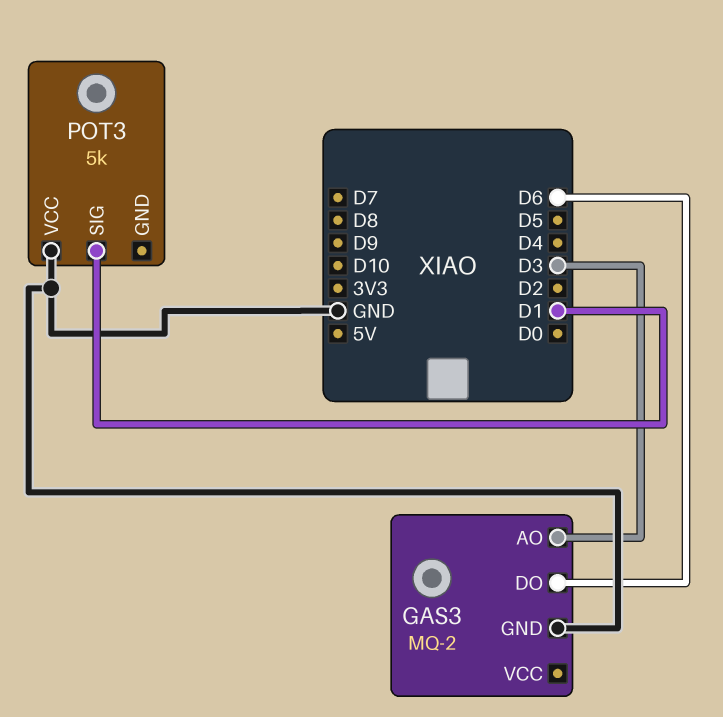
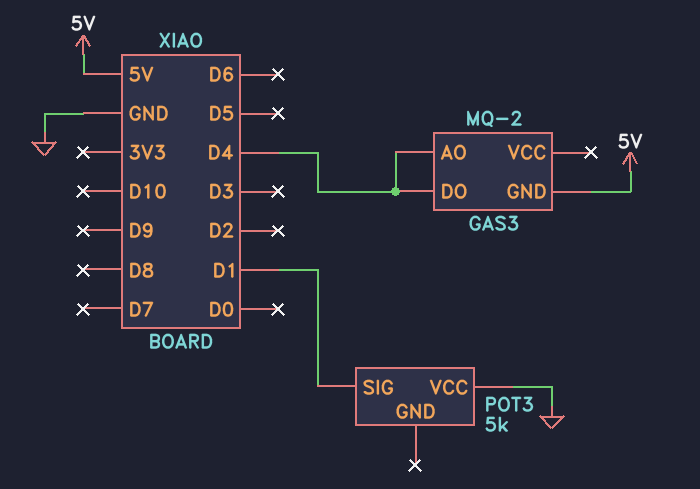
GAS3 pin AO: D3 -> D4
GAS3 pin DO: D6 -> D4
GAS3 pin GND: GND -> 5V

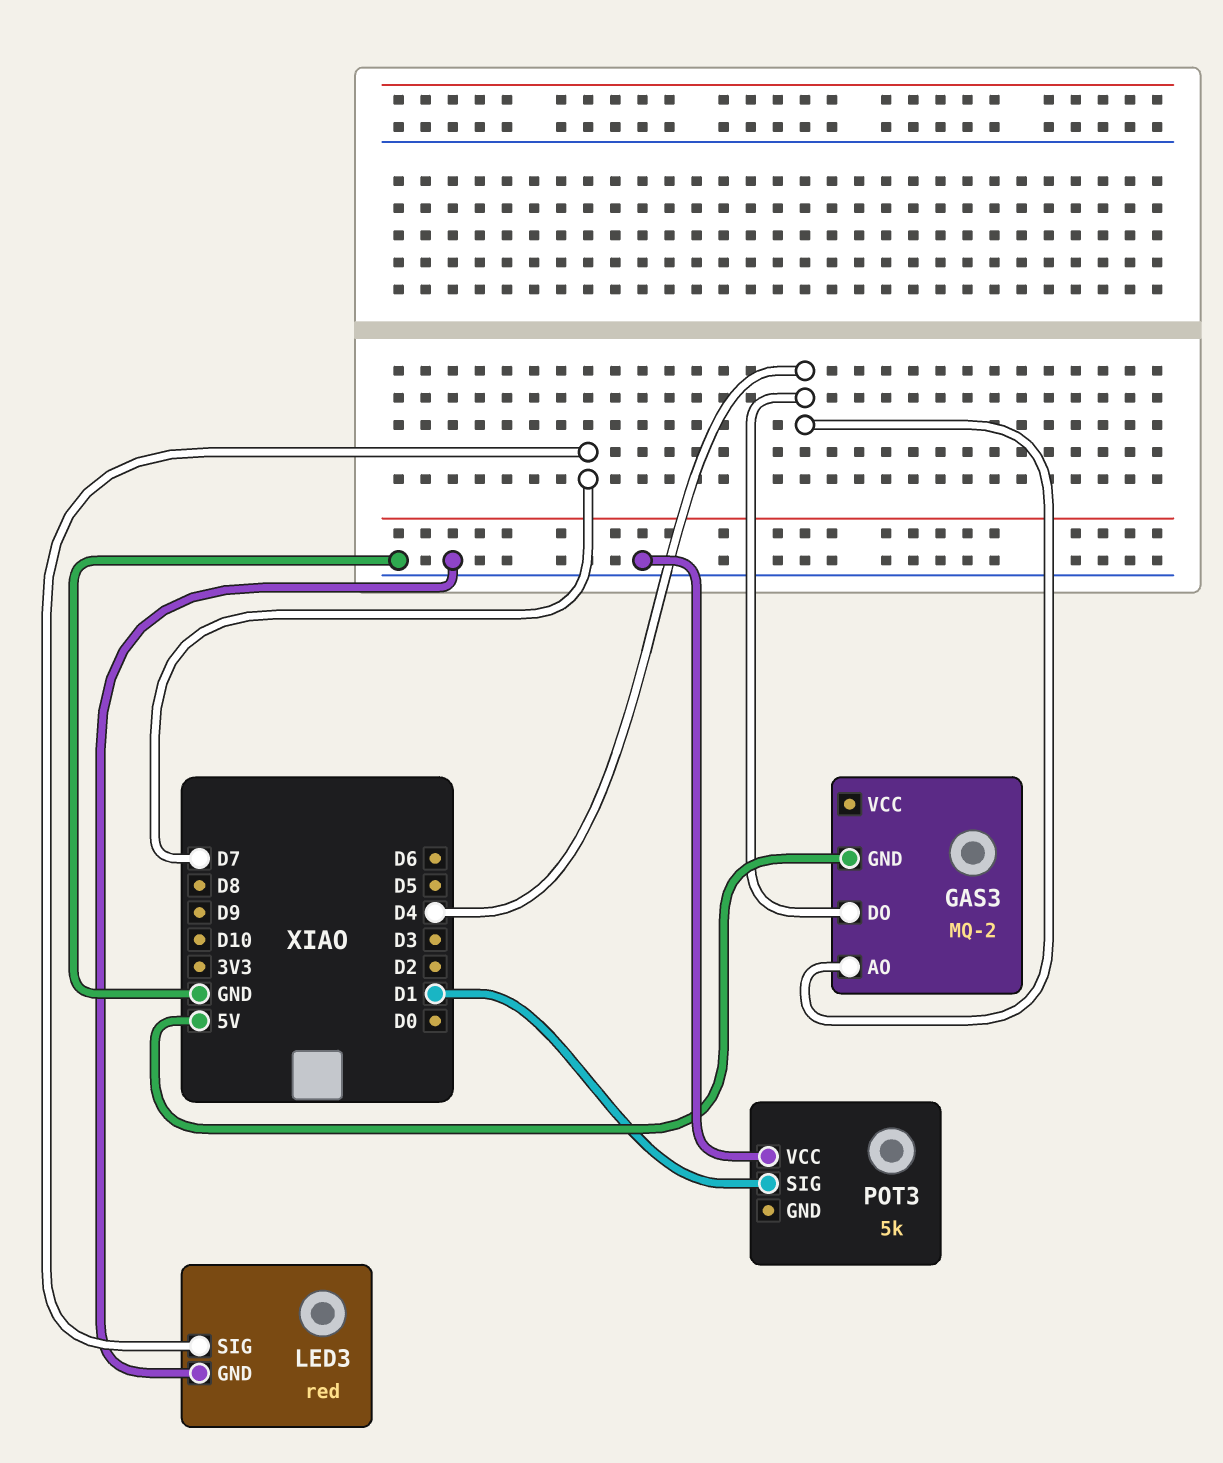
LED3: none -> red
LED3 pin GND: none -> GND
LED3 pin SIG: none -> D7

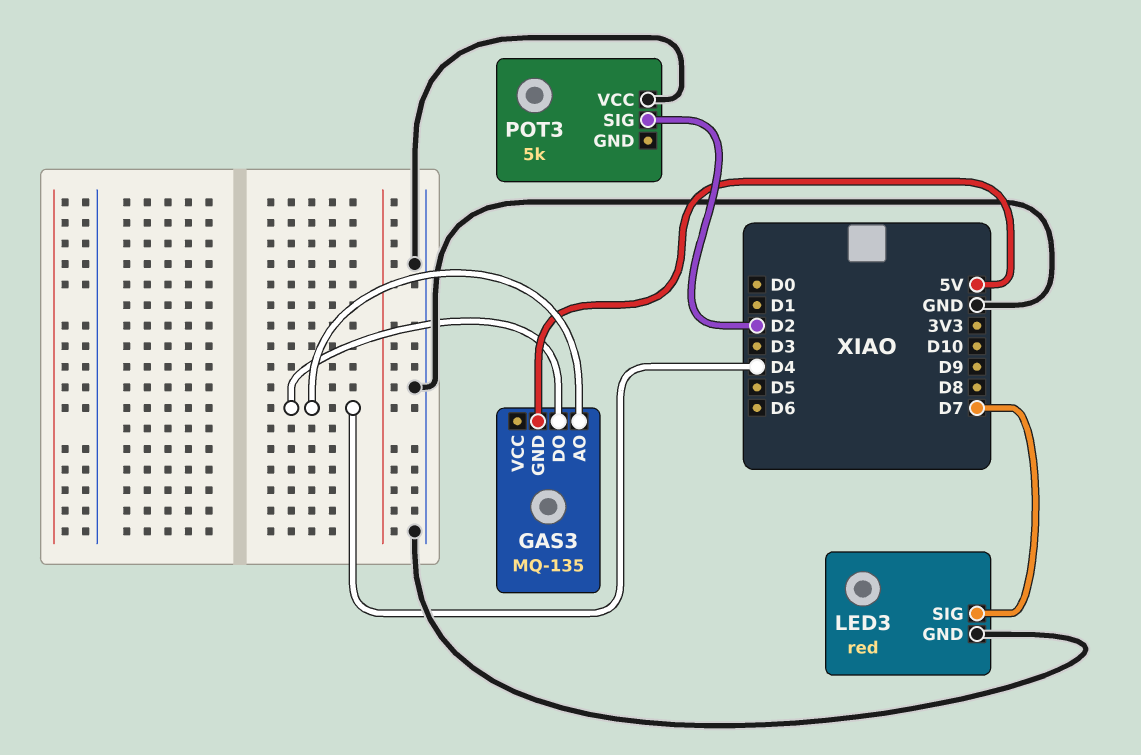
GAS3: MQ-2 -> MQ-135
POT3 pin SIG: D1 -> D2

